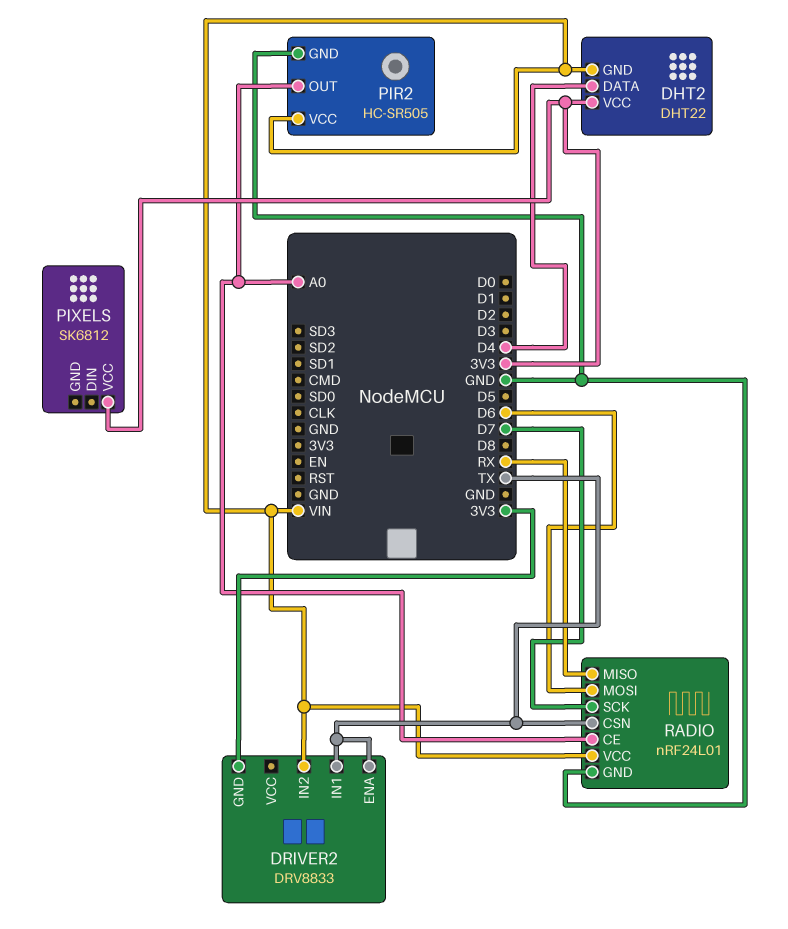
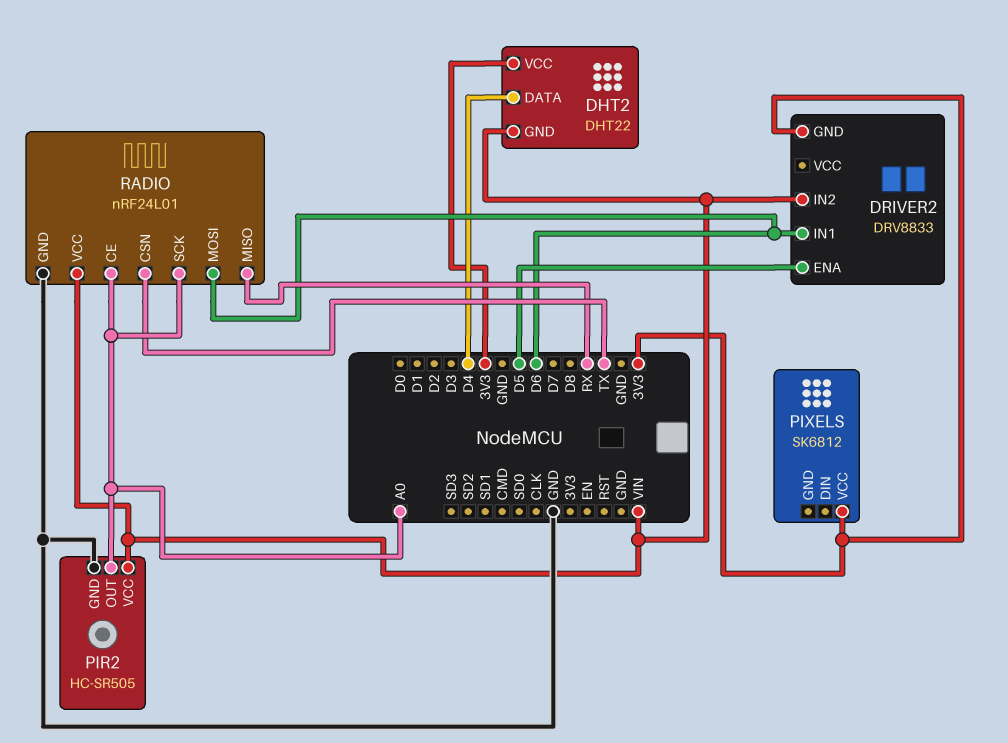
DRIVER2 pin ENA: TX -> D5
DRIVER2 pin IN1: TX -> D6
RADIO pin SCK: D7 -> A0

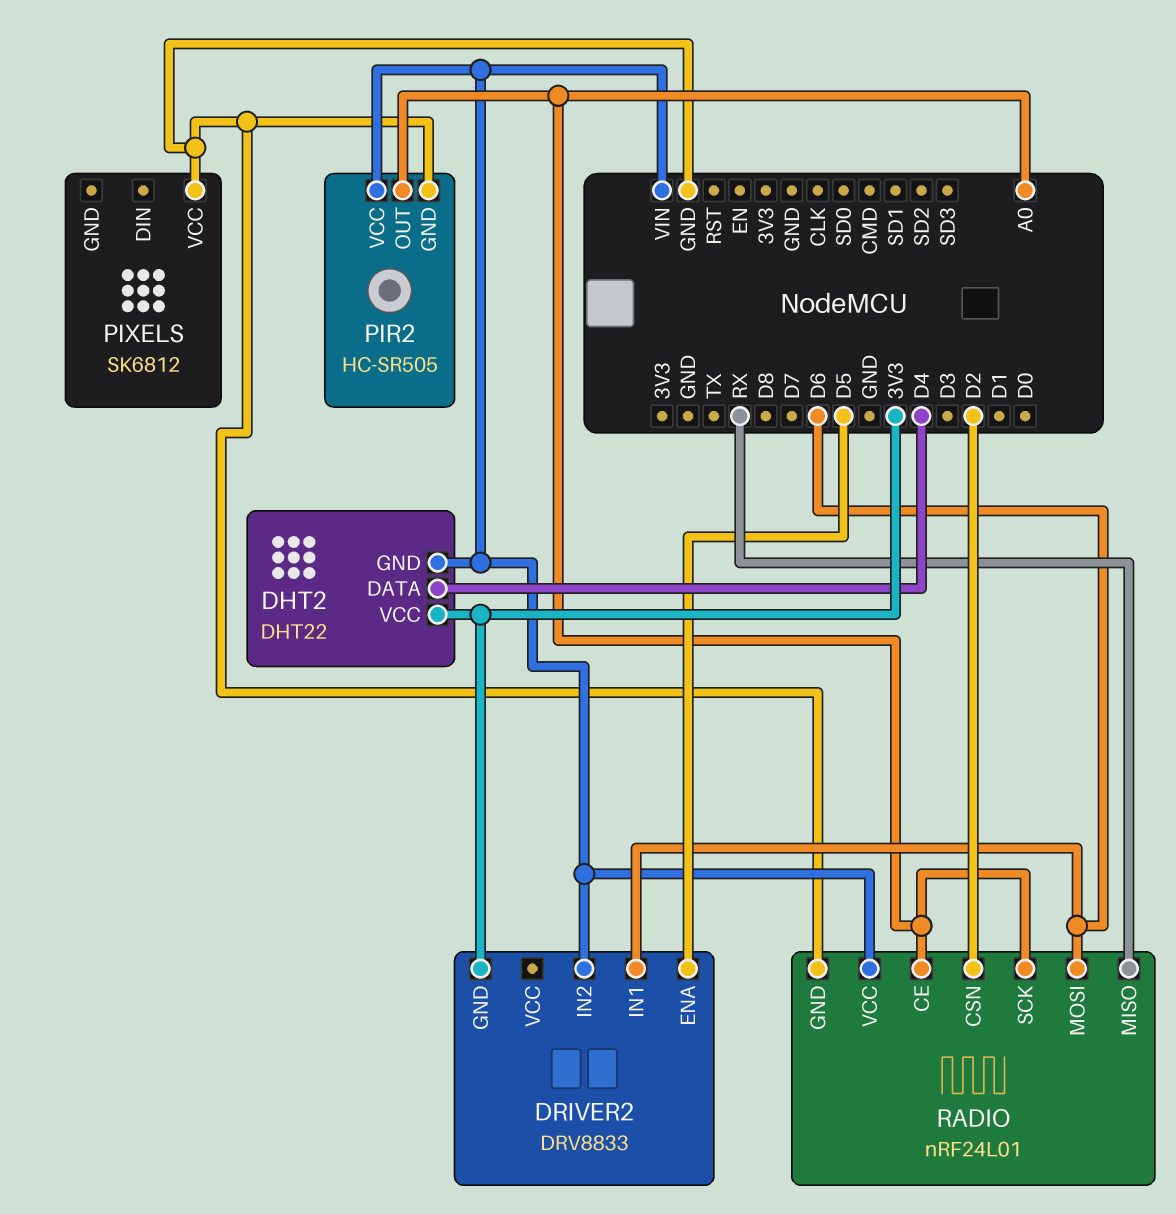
PIXELS pin VCC: 3V3 -> GND
RADIO pin CSN: TX -> D2

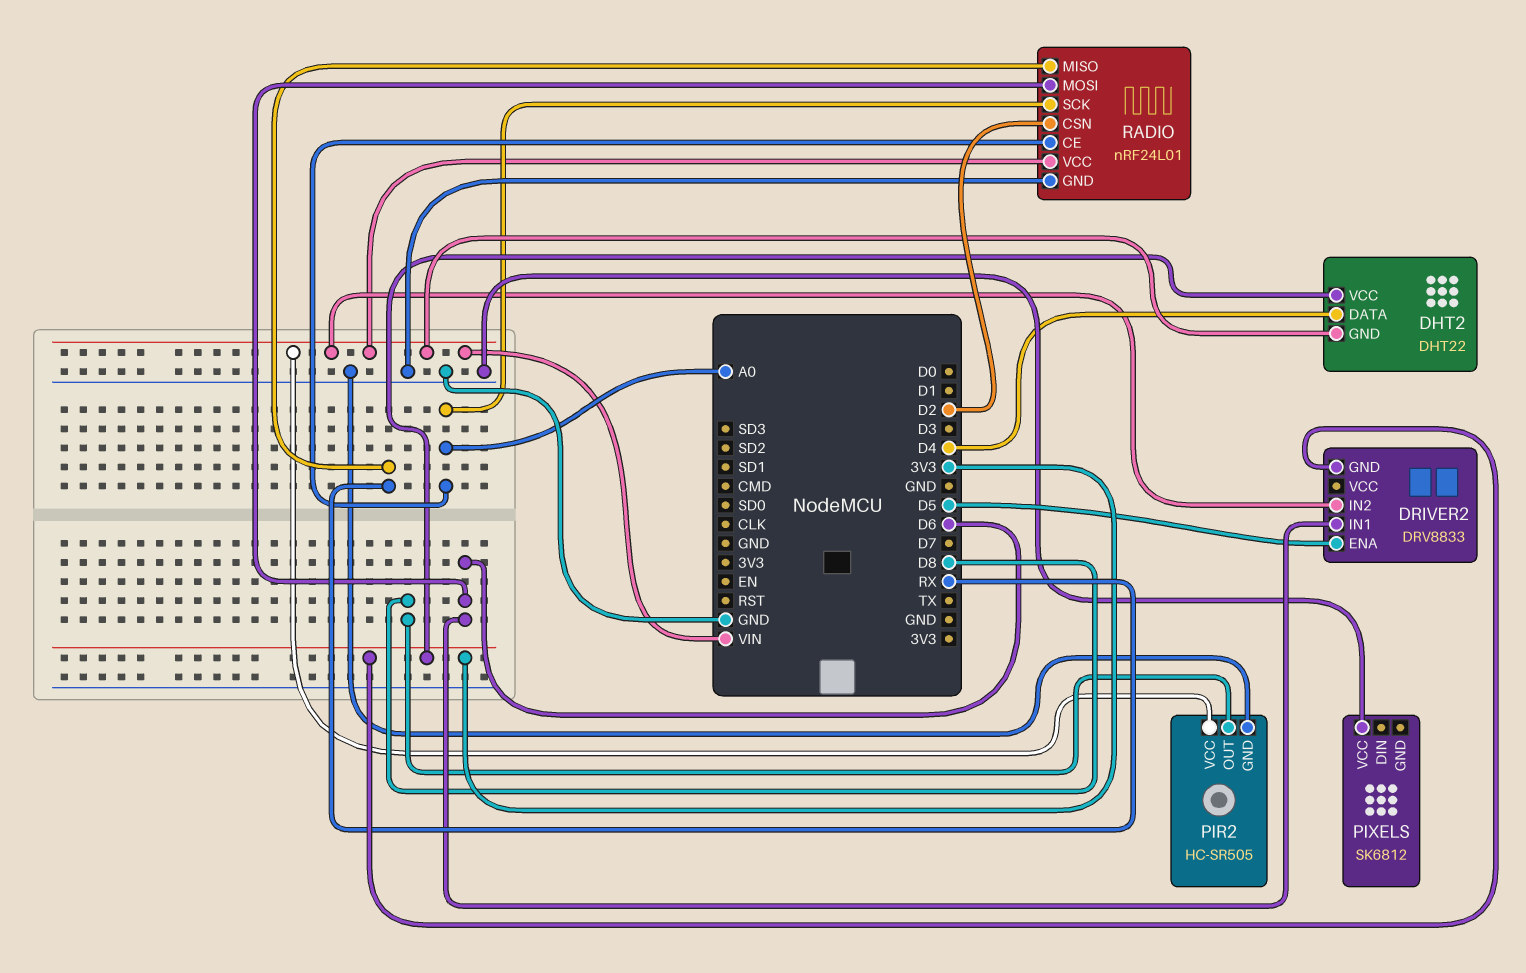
PIR2 pin OUT: A0 -> D8

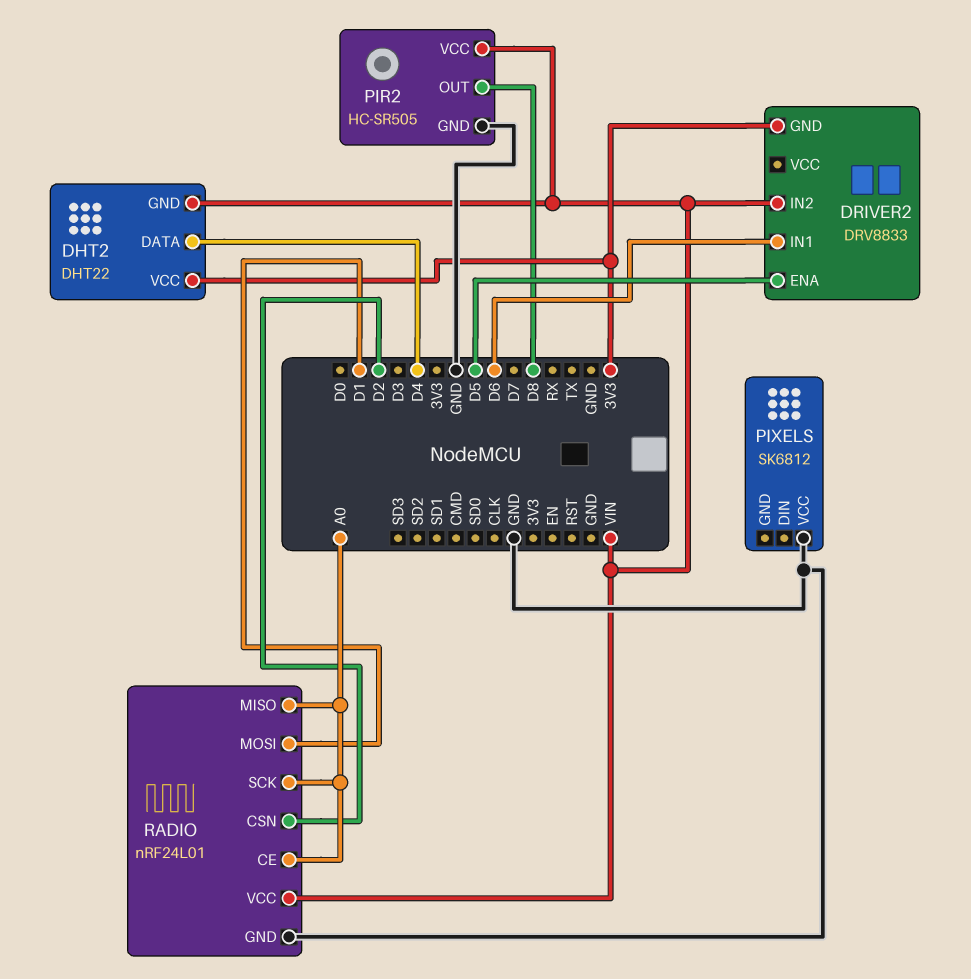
RADIO pin MISO: RX -> A0
RADIO pin MOSI: D6 -> D1

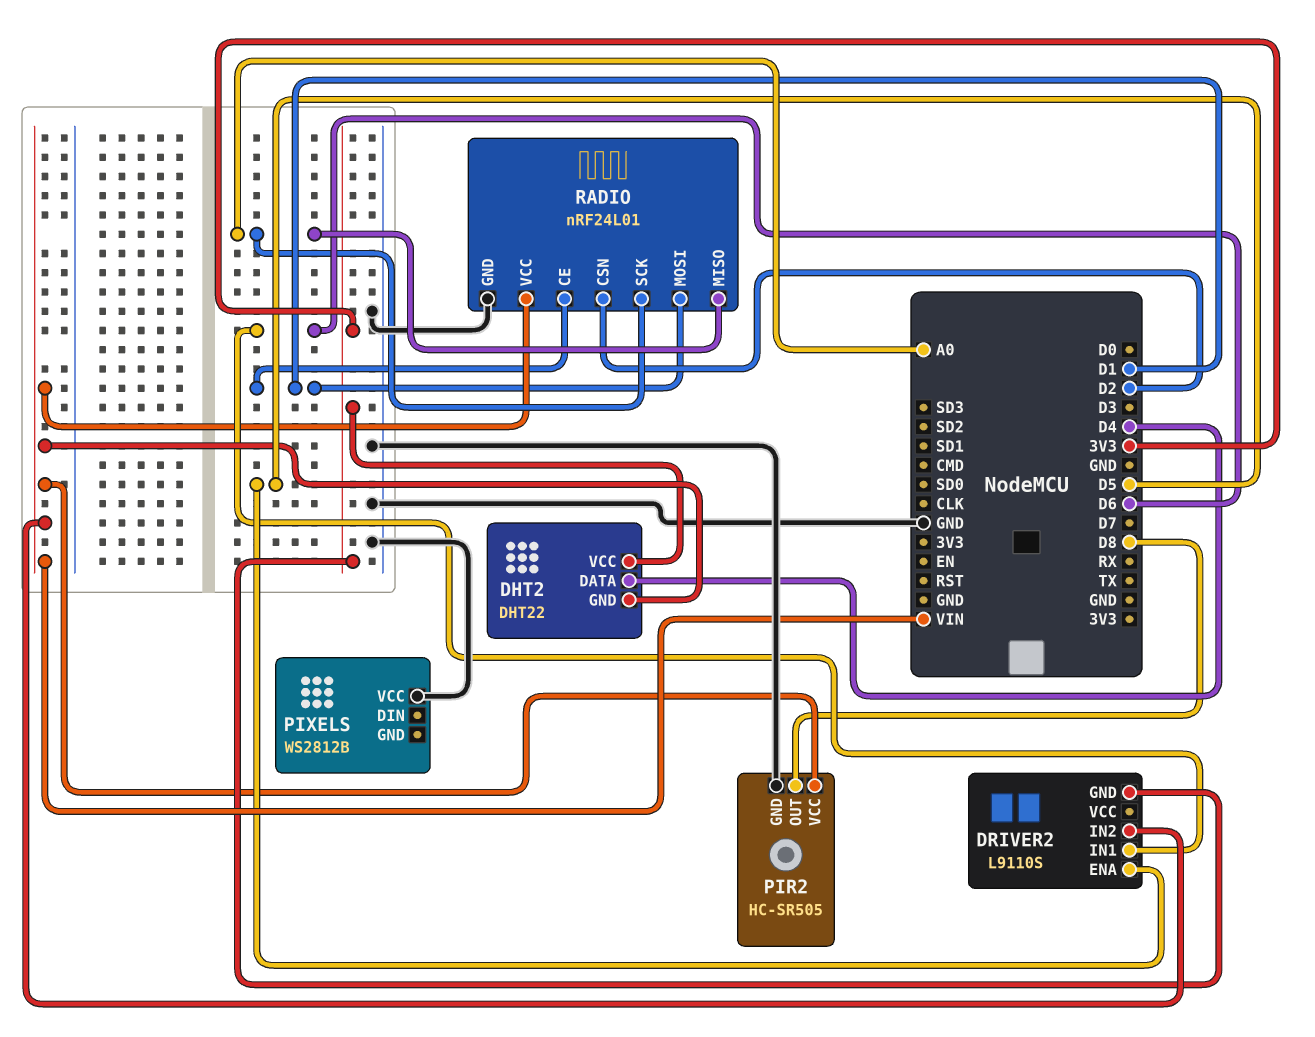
DRIVER2: DRV8833 -> L9110S
PIXELS: SK6812 -> WS2812B
RADIO pin CE: A0 -> D1

